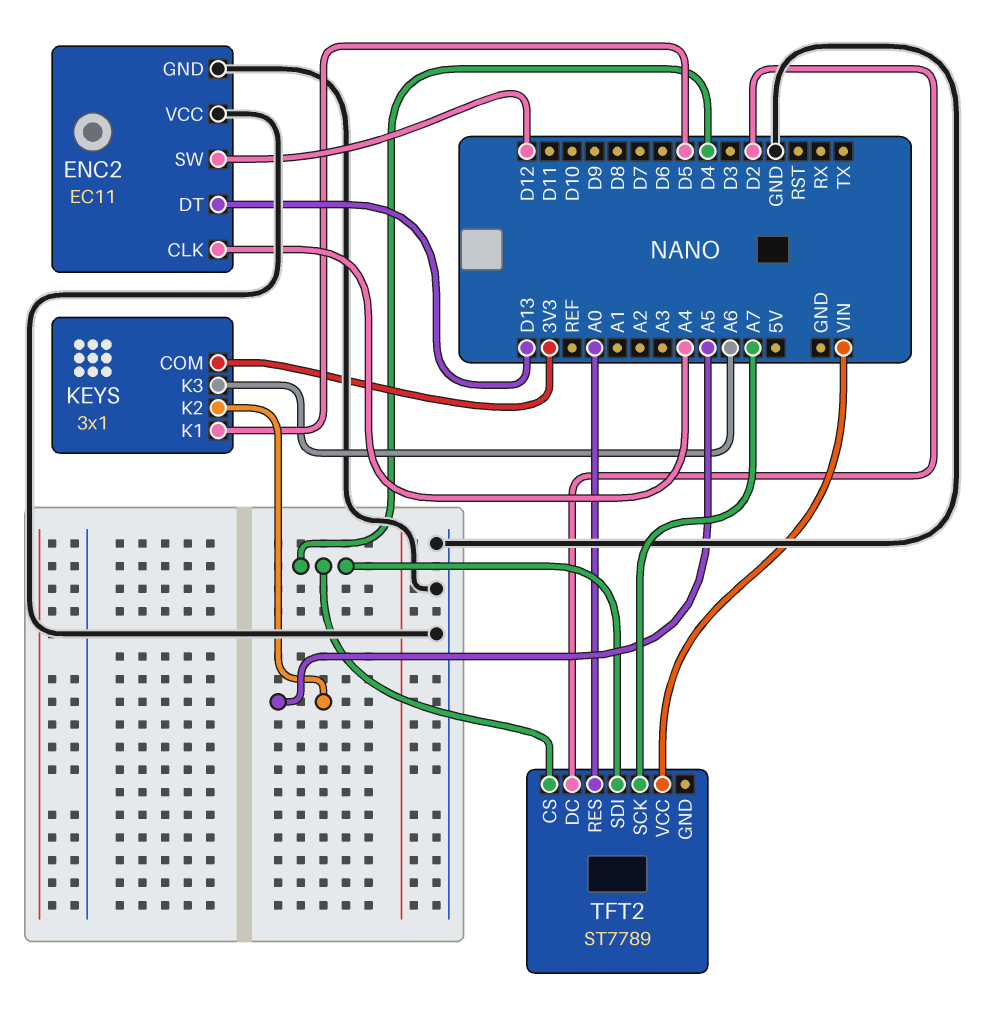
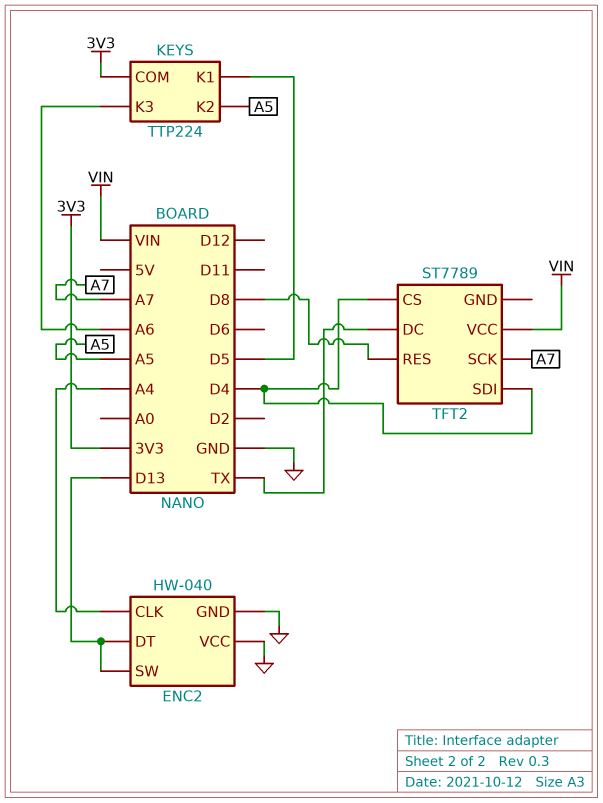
ENC2: EC11 -> HW-040
ENC2 pin SW: D12 -> D13
KEYS: 3x1 -> TTP224
TFT2 pin DC: D2 -> TX
TFT2 pin RES: A0 -> D8

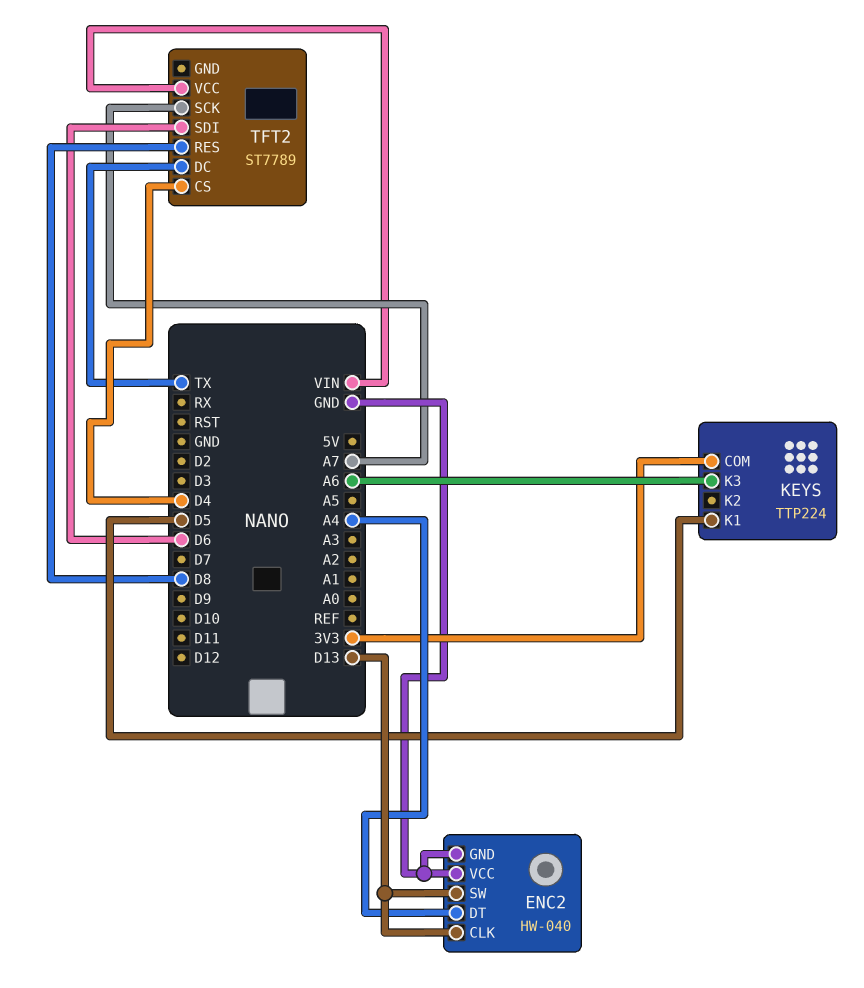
ENC2 pin CLK: A4 -> D13
ENC2 pin DT: D13 -> A4
KEYS pin K2: A5 -> none
TFT2 pin SDI: D4 -> D6

